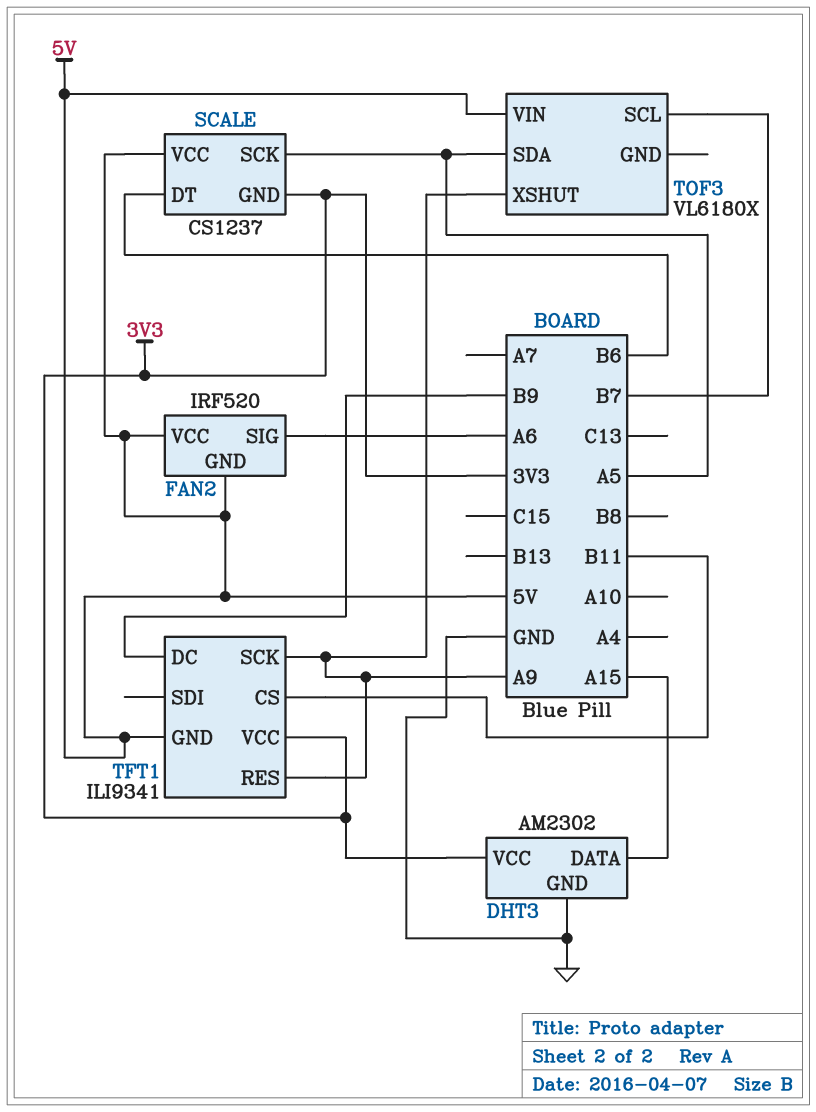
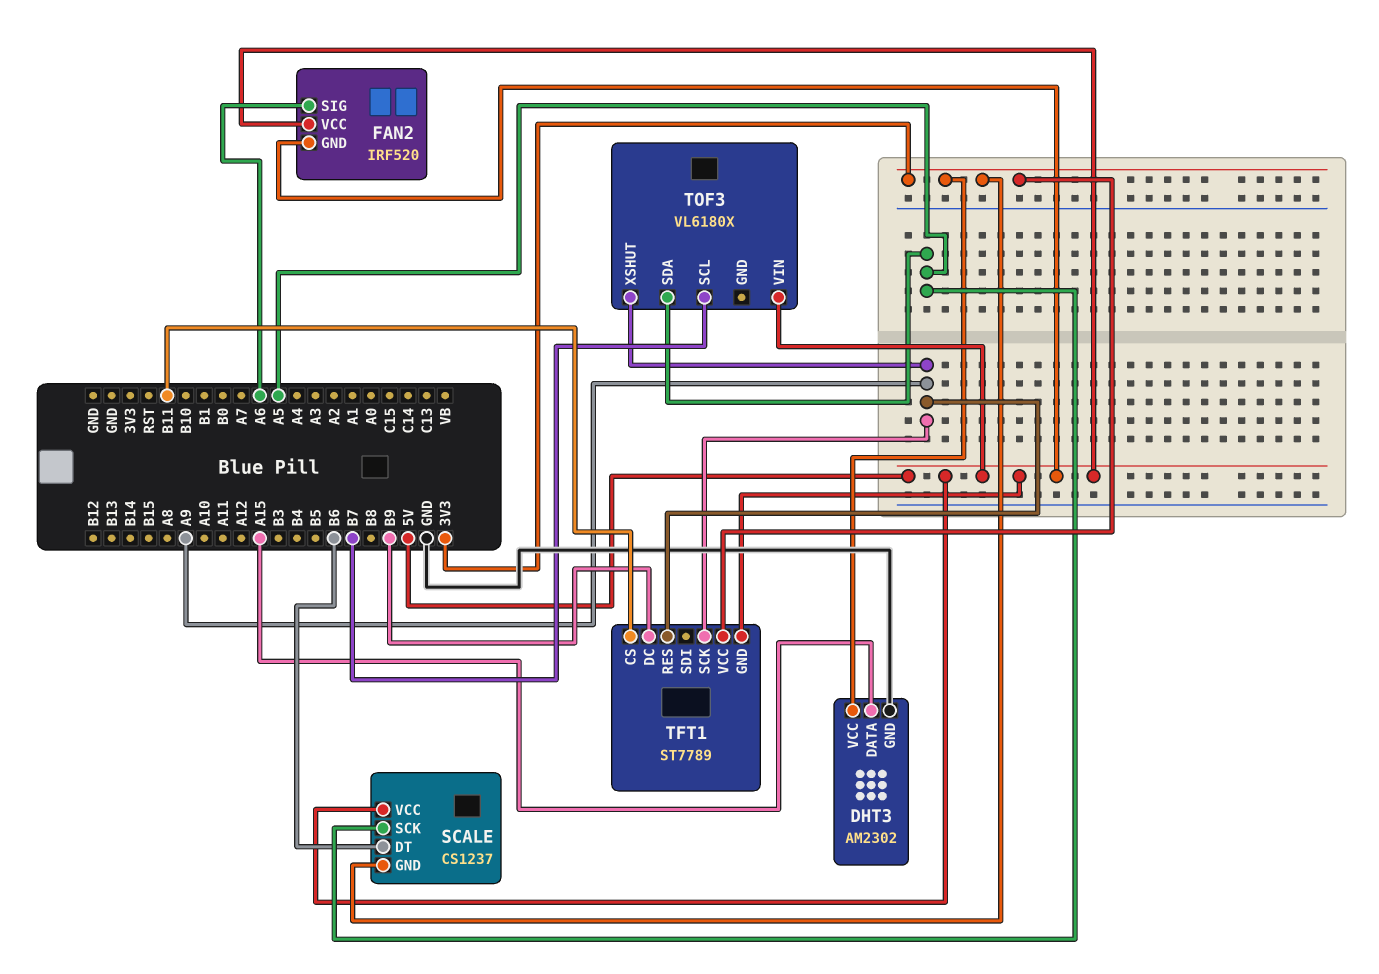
TFT1: ILI9341 -> ST7789

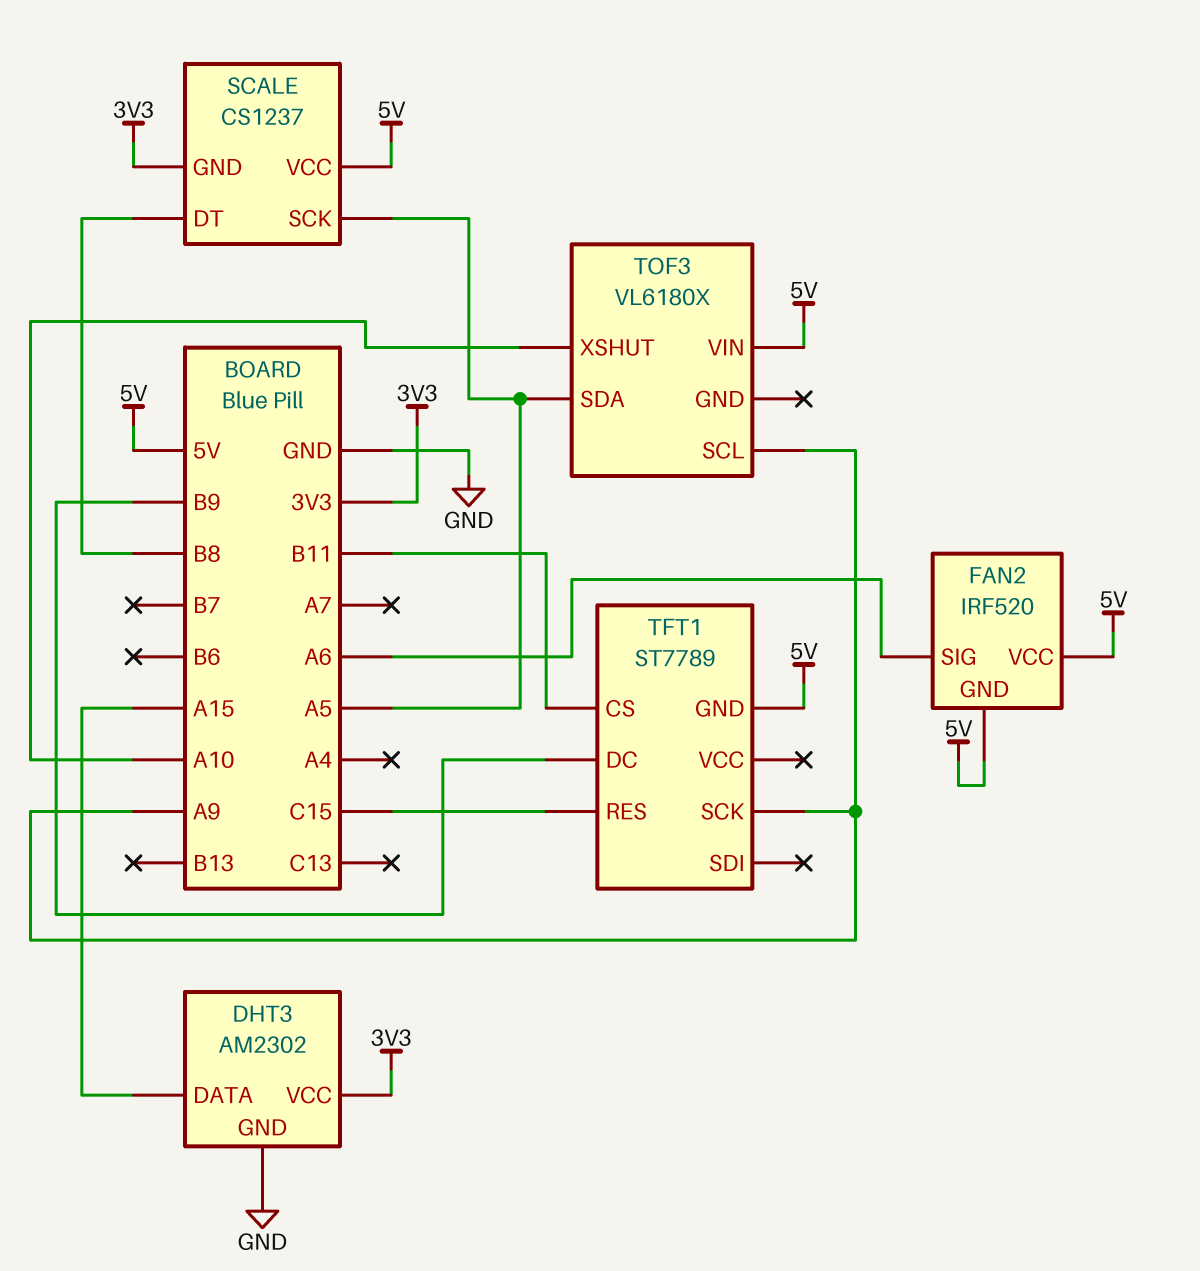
SCALE pin DT: B6 -> B8
TFT1 pin RES: A9 -> C15
TFT1 pin VCC: 3V3 -> none
TOF3 pin SCL: B7 -> A9
TOF3 pin XSHUT: A9 -> A10

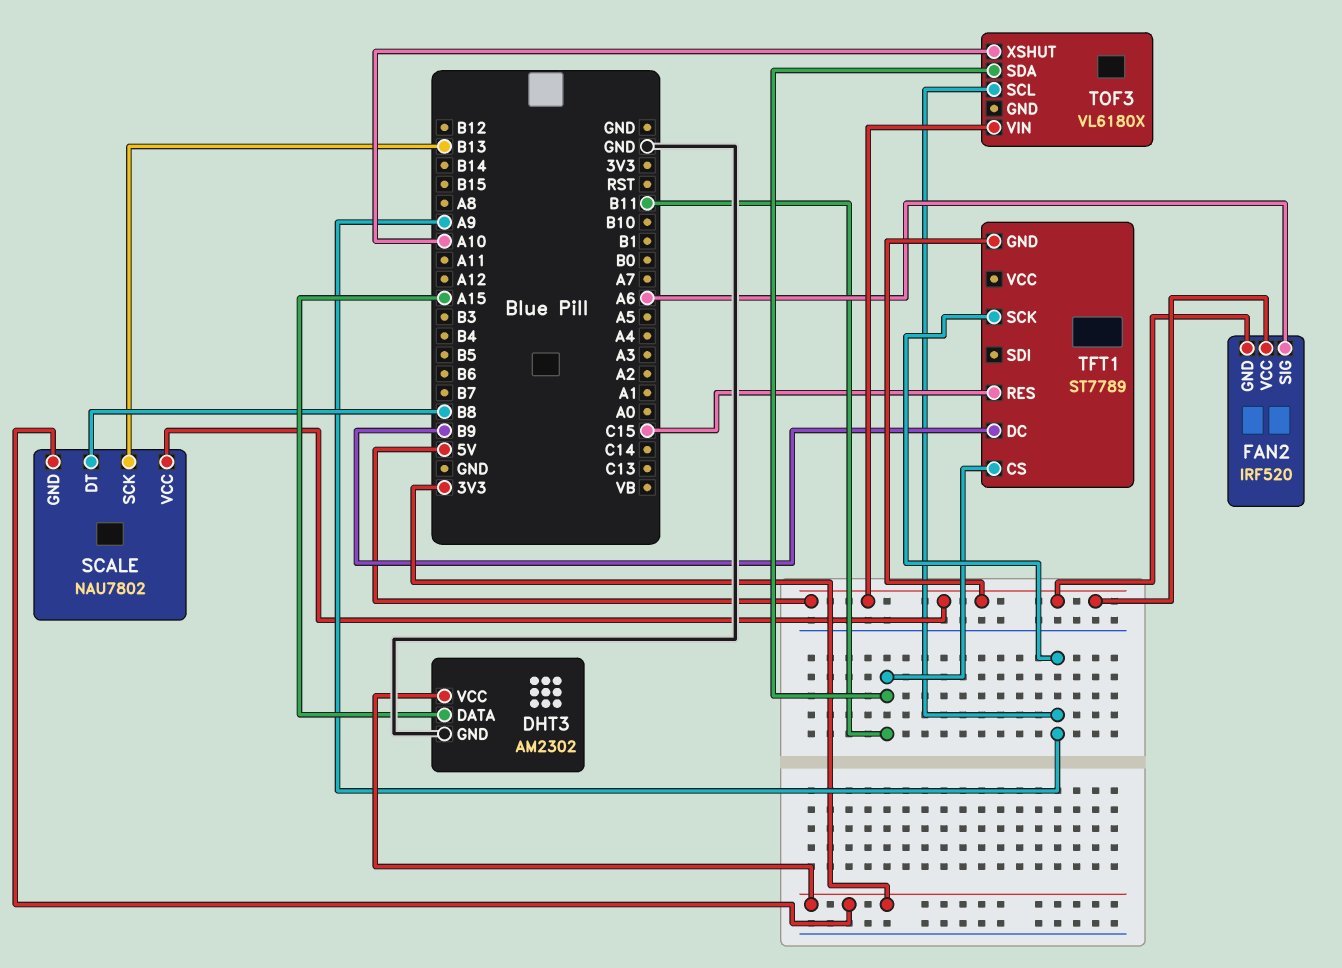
SCALE: CS1237 -> NAU7802
SCALE pin SCK: A5 -> B13
TOF3 pin SDA: A5 -> B11

